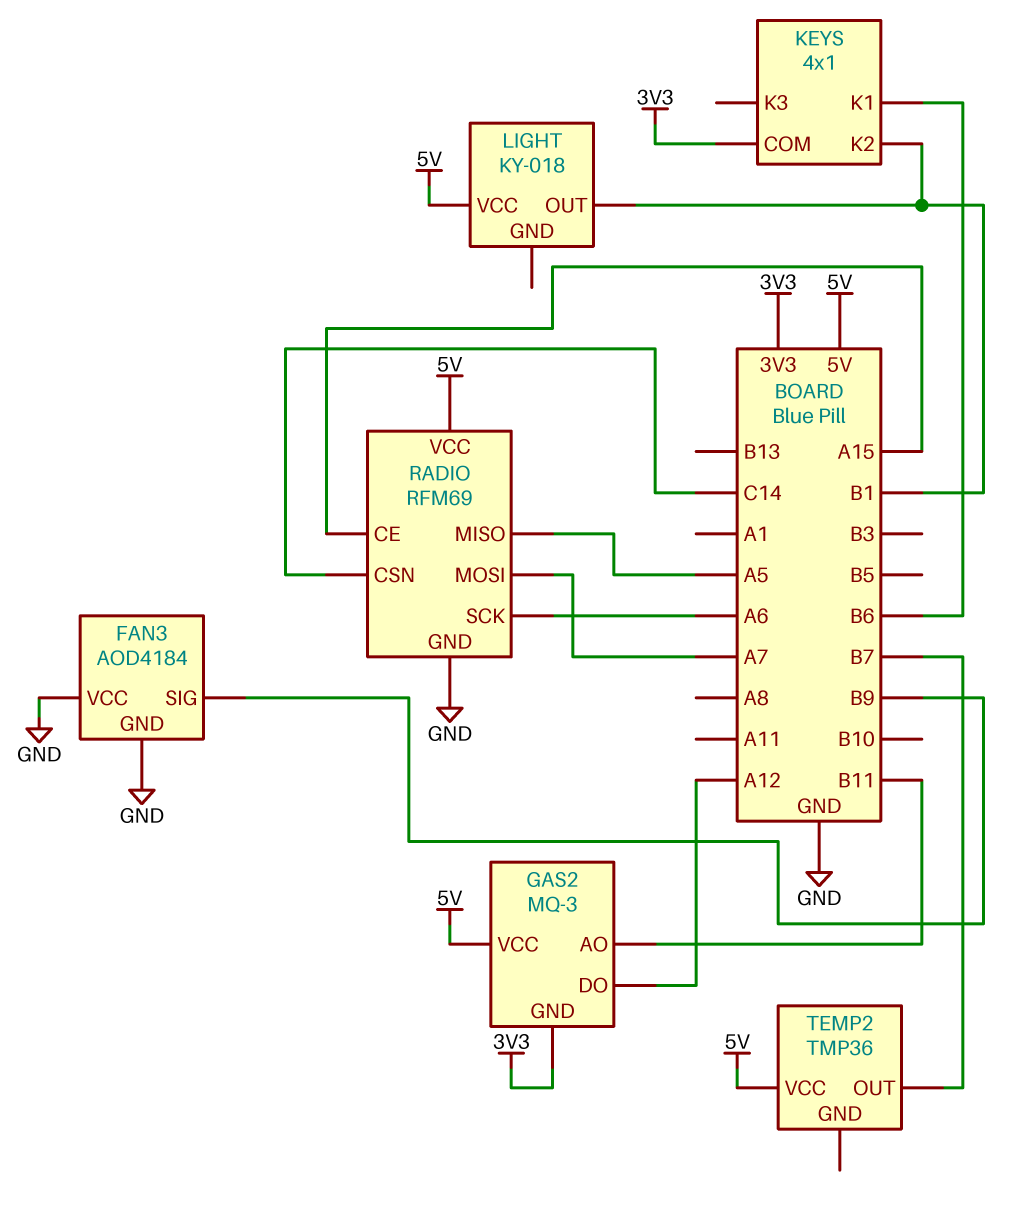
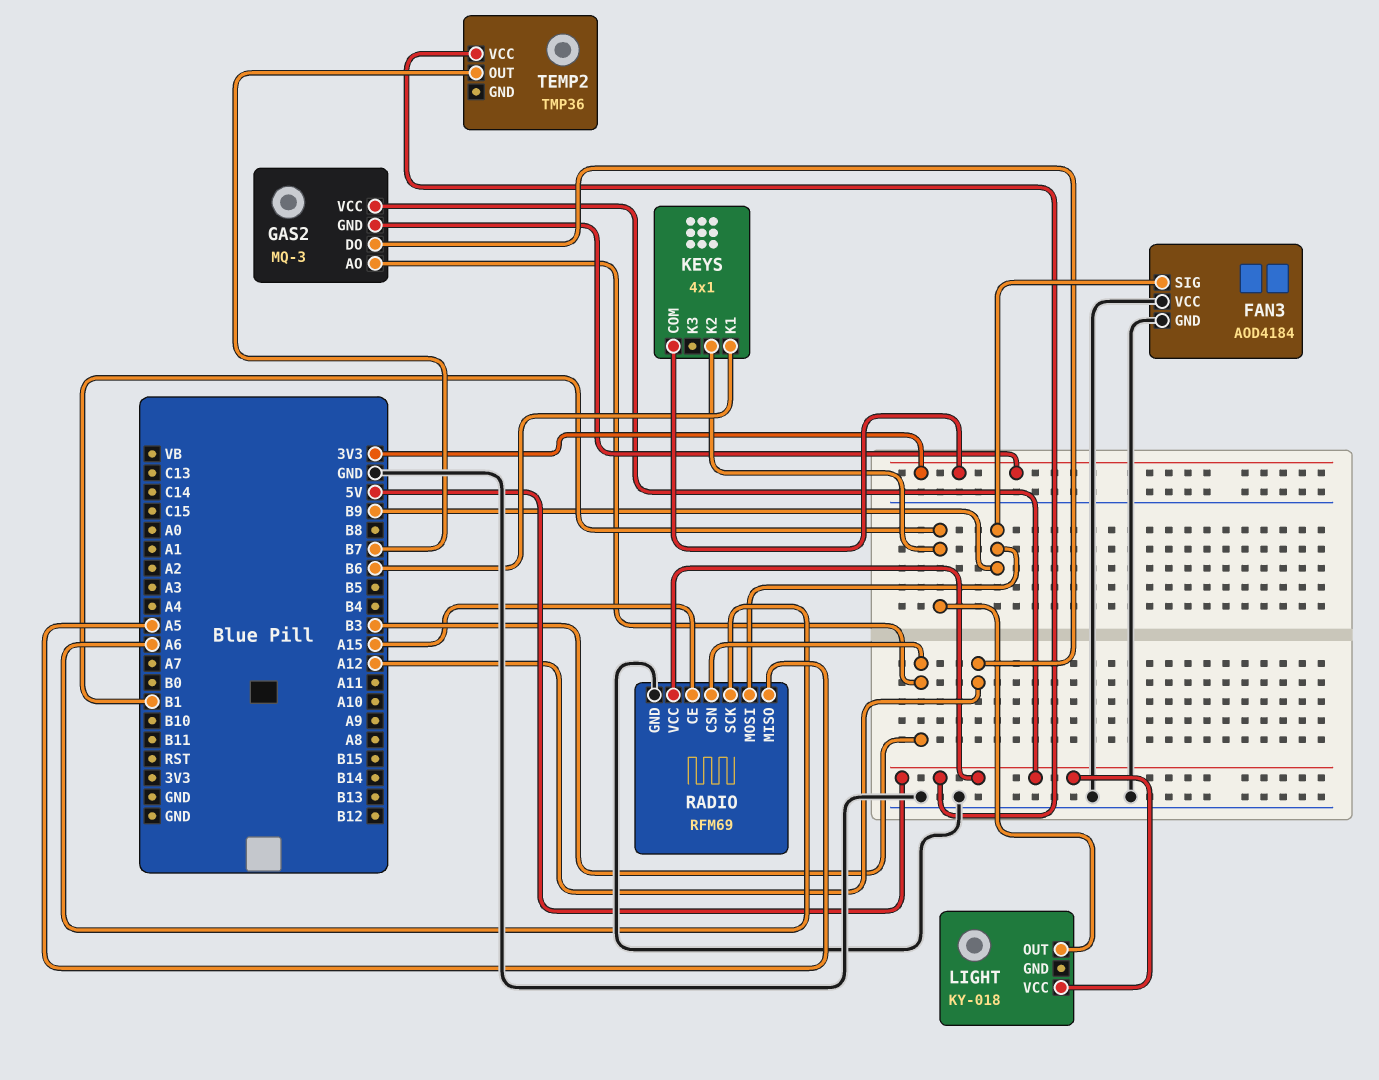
GAS2 pin AO: B11 -> B3
RADIO pin CSN: C14 -> B3
RADIO pin MOSI: A7 -> B9

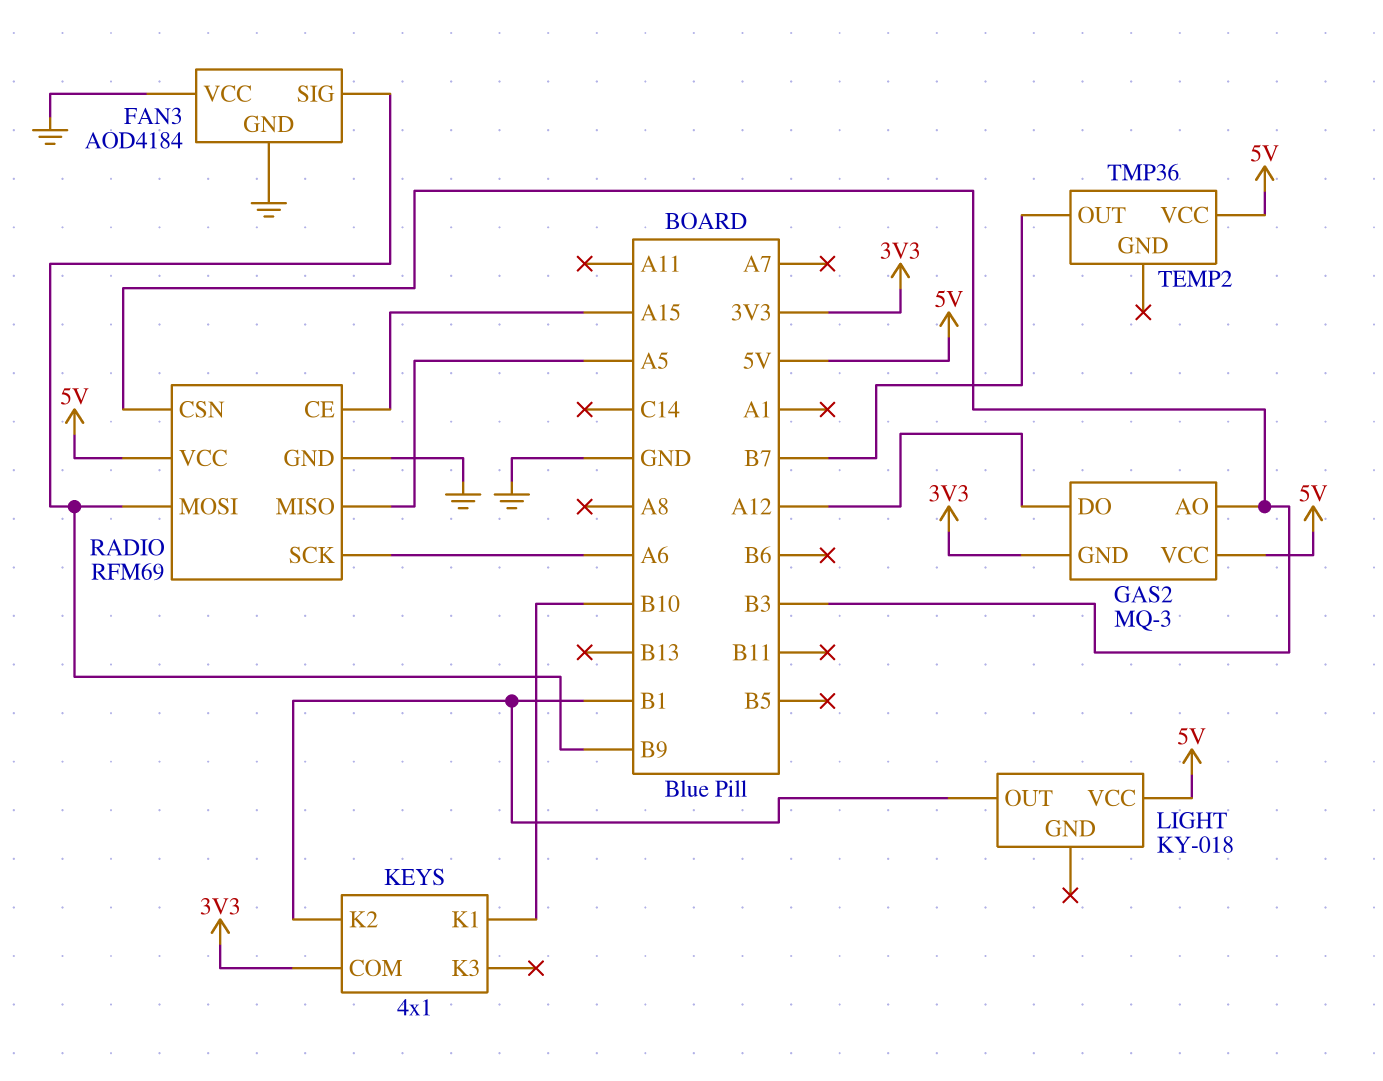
KEYS pin K1: B6 -> B10

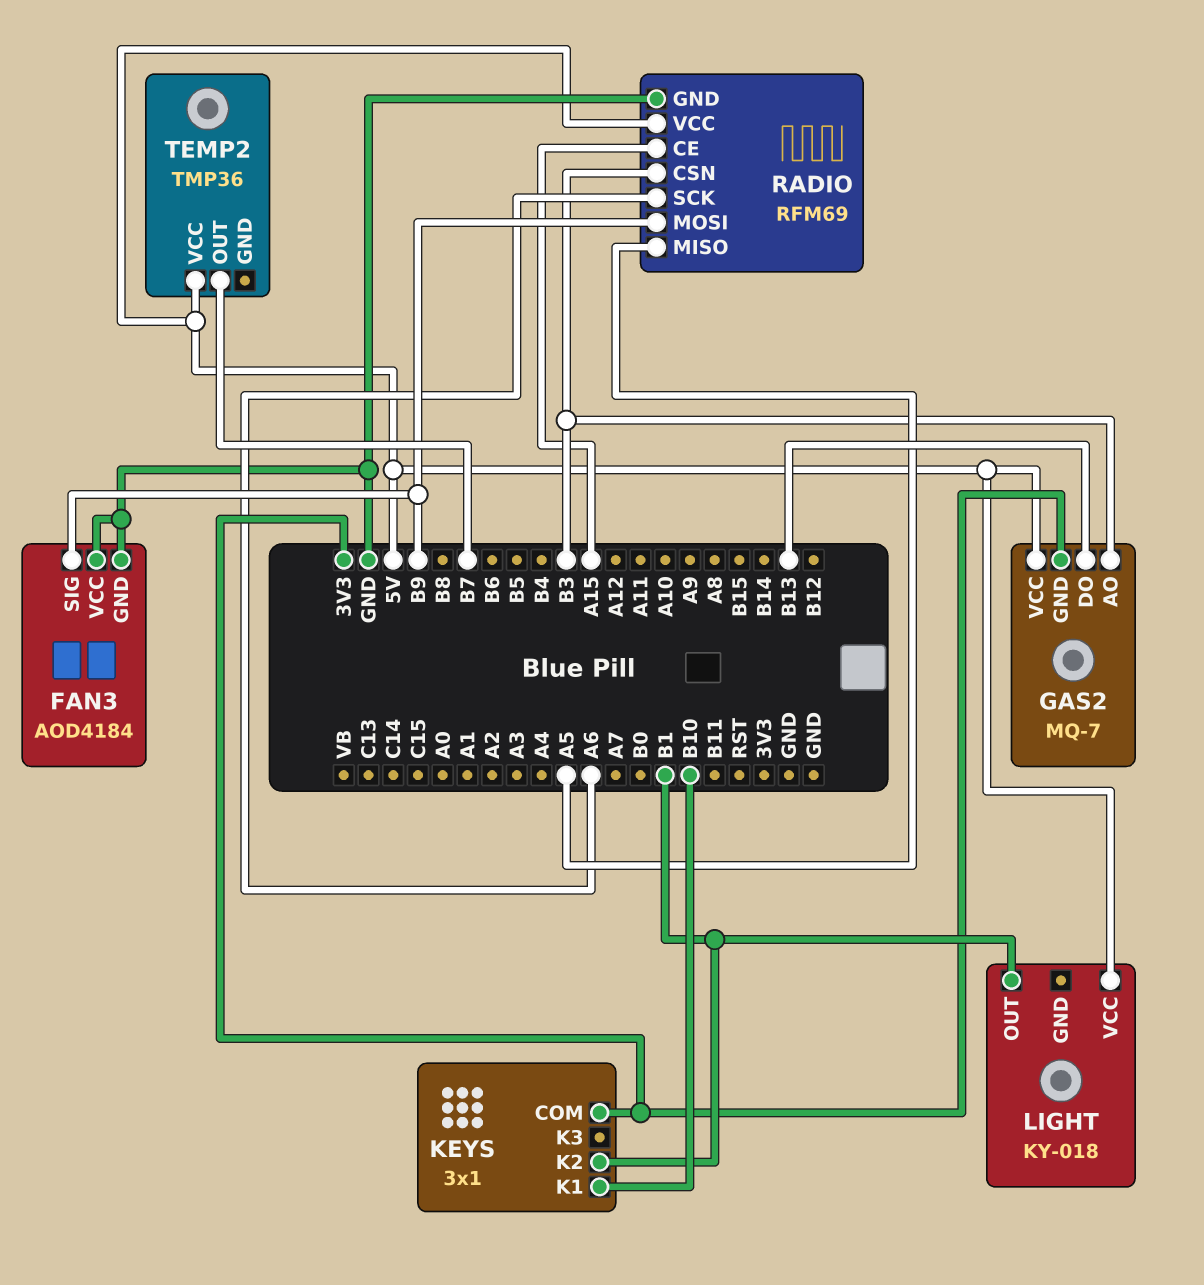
GAS2: MQ-3 -> MQ-7
GAS2 pin DO: A12 -> B13
KEYS: 4x1 -> 3x1

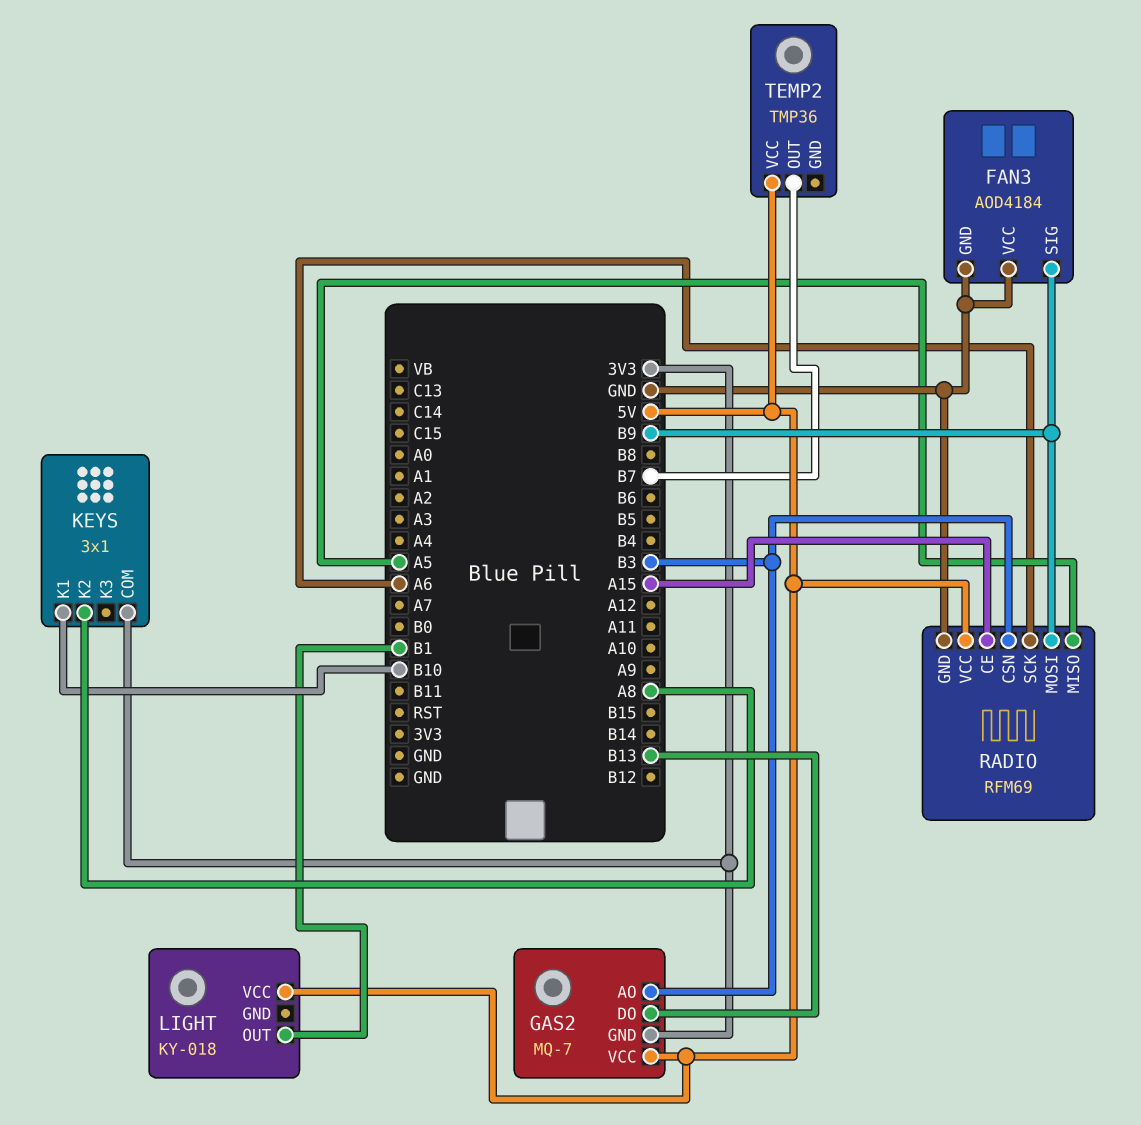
KEYS pin K2: B1 -> A8

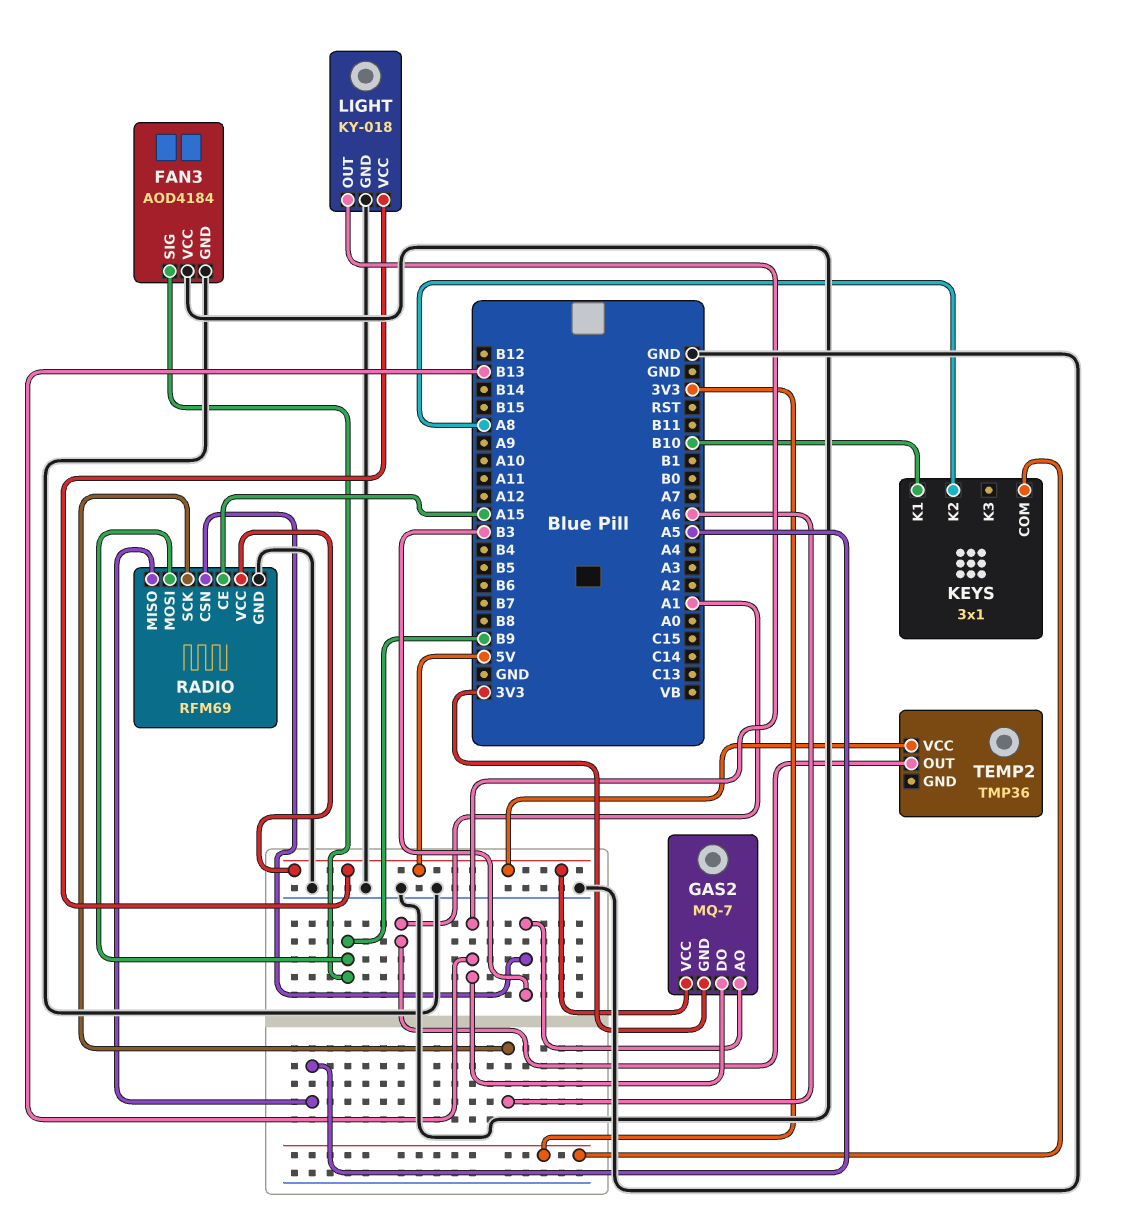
LIGHT pin GND: none -> GND
LIGHT pin OUT: B1 -> B13
TEMP2 pin OUT: B7 -> A1

